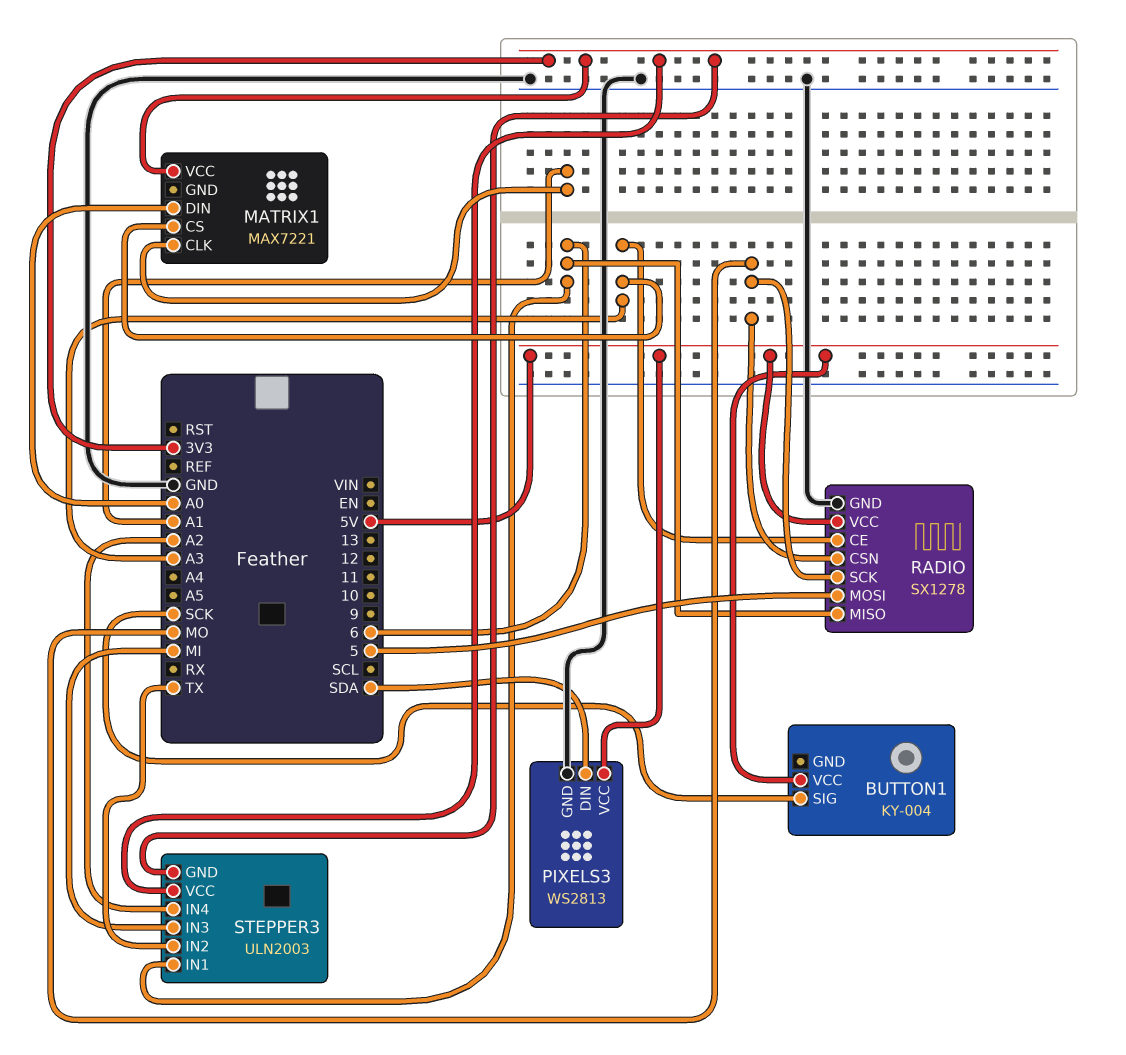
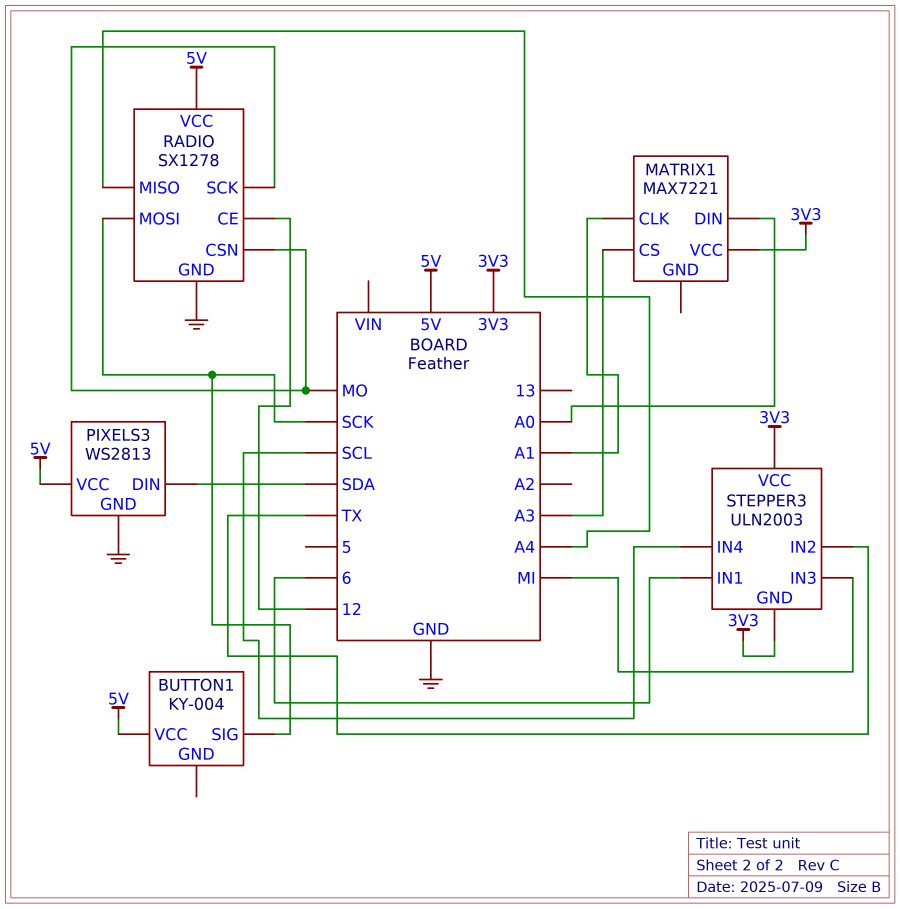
RADIO pin CE: A3 -> 12
RADIO pin MISO: 6 -> A4
RADIO pin MOSI: 5 -> SCK
STEPPER3 pin IN4: A2 -> SCL

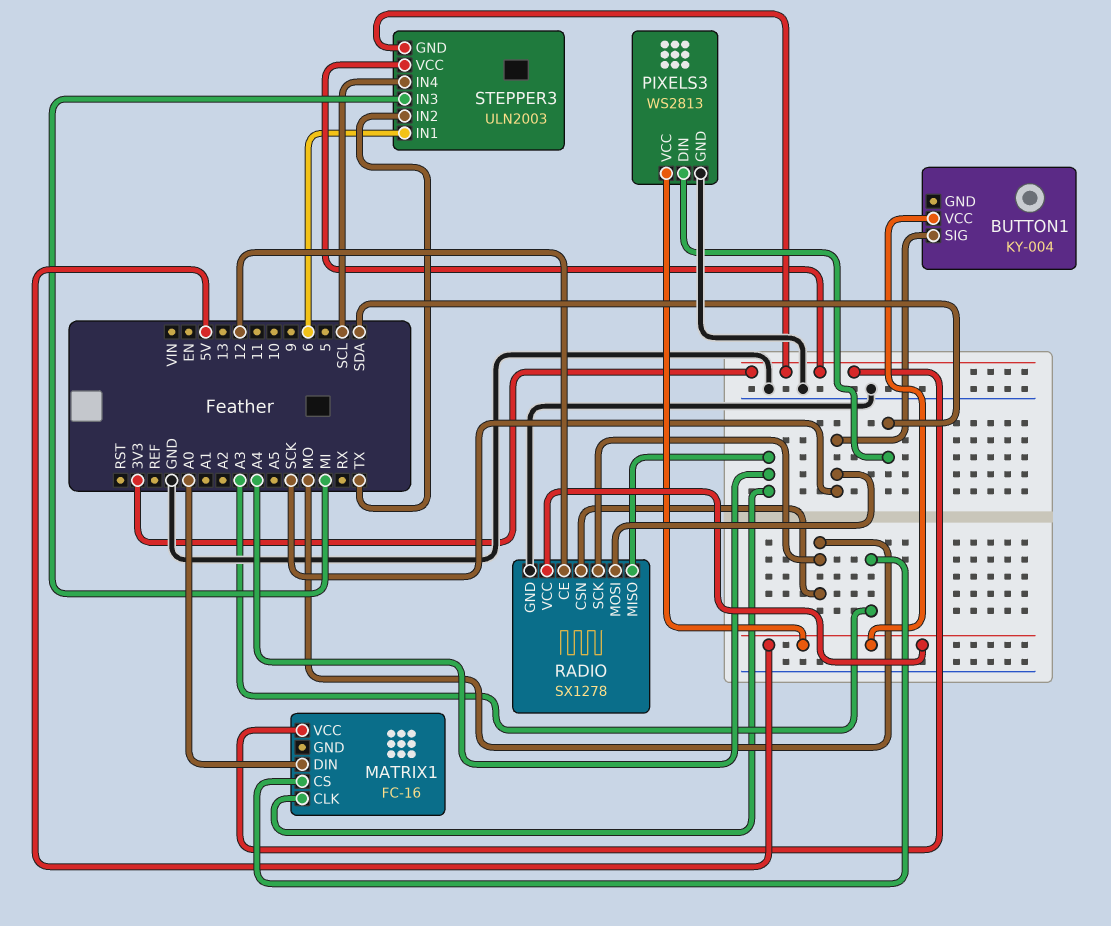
MATRIX1: MAX7221 -> FC-16
MATRIX1 pin CLK: A1 -> A4

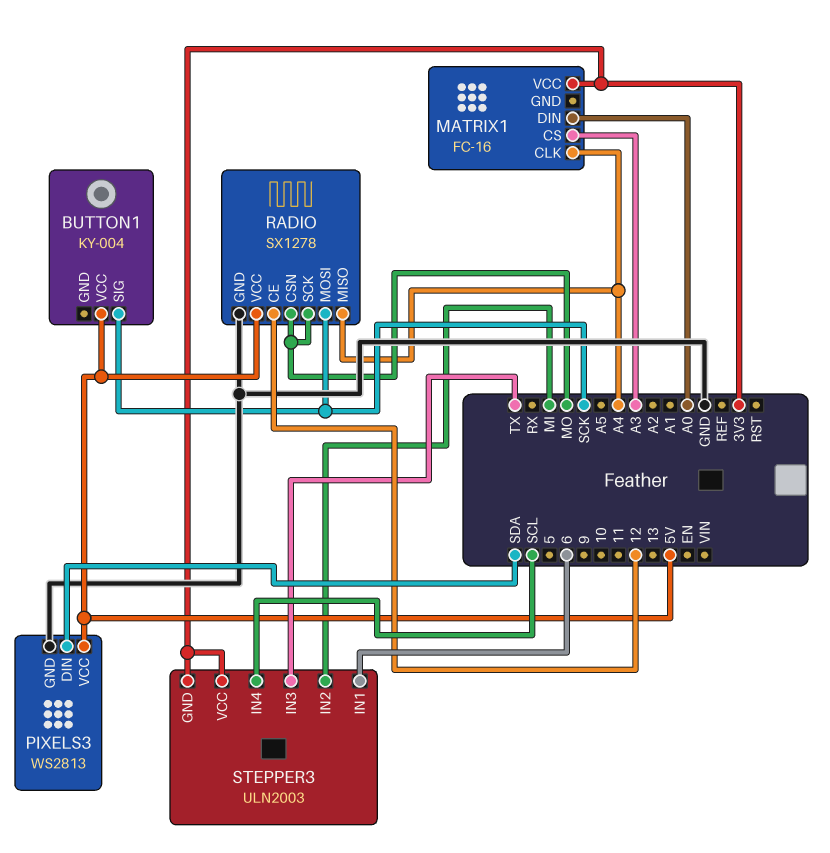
STEPPER3 pin IN2: TX -> MI
STEPPER3 pin IN3: MI -> TX

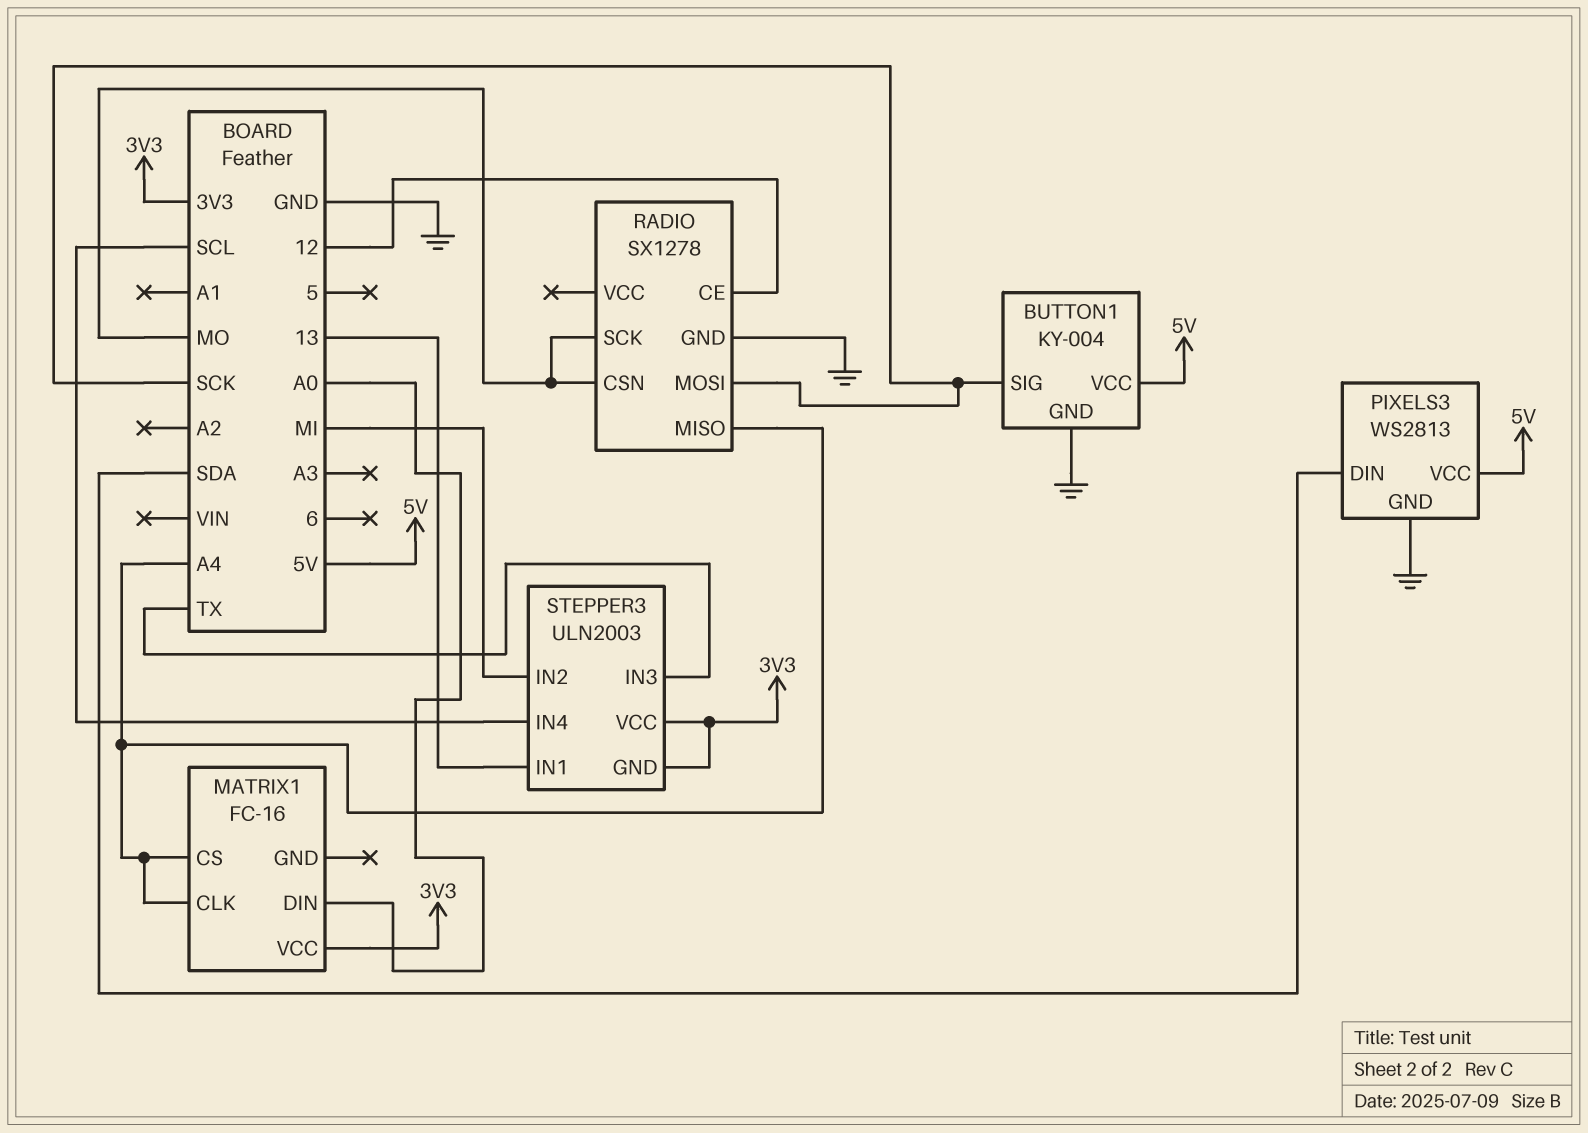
BUTTON1 pin GND: none -> GND
MATRIX1 pin CS: A3 -> A4
RADIO pin VCC: 5V -> none
STEPPER3 pin IN1: 6 -> 13

